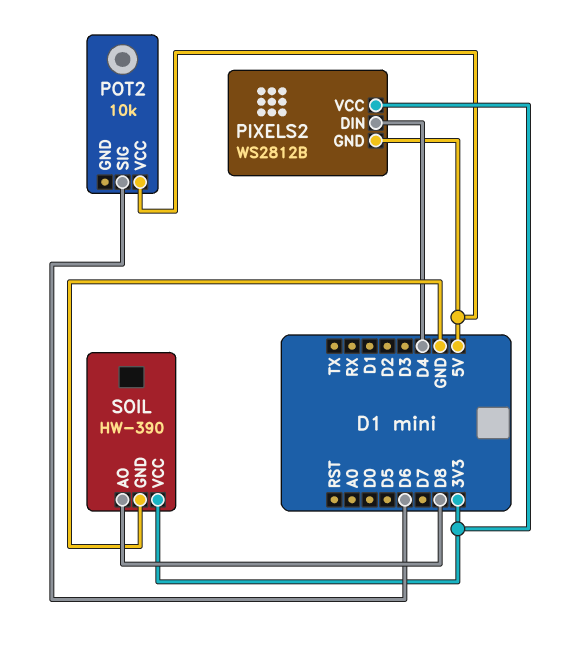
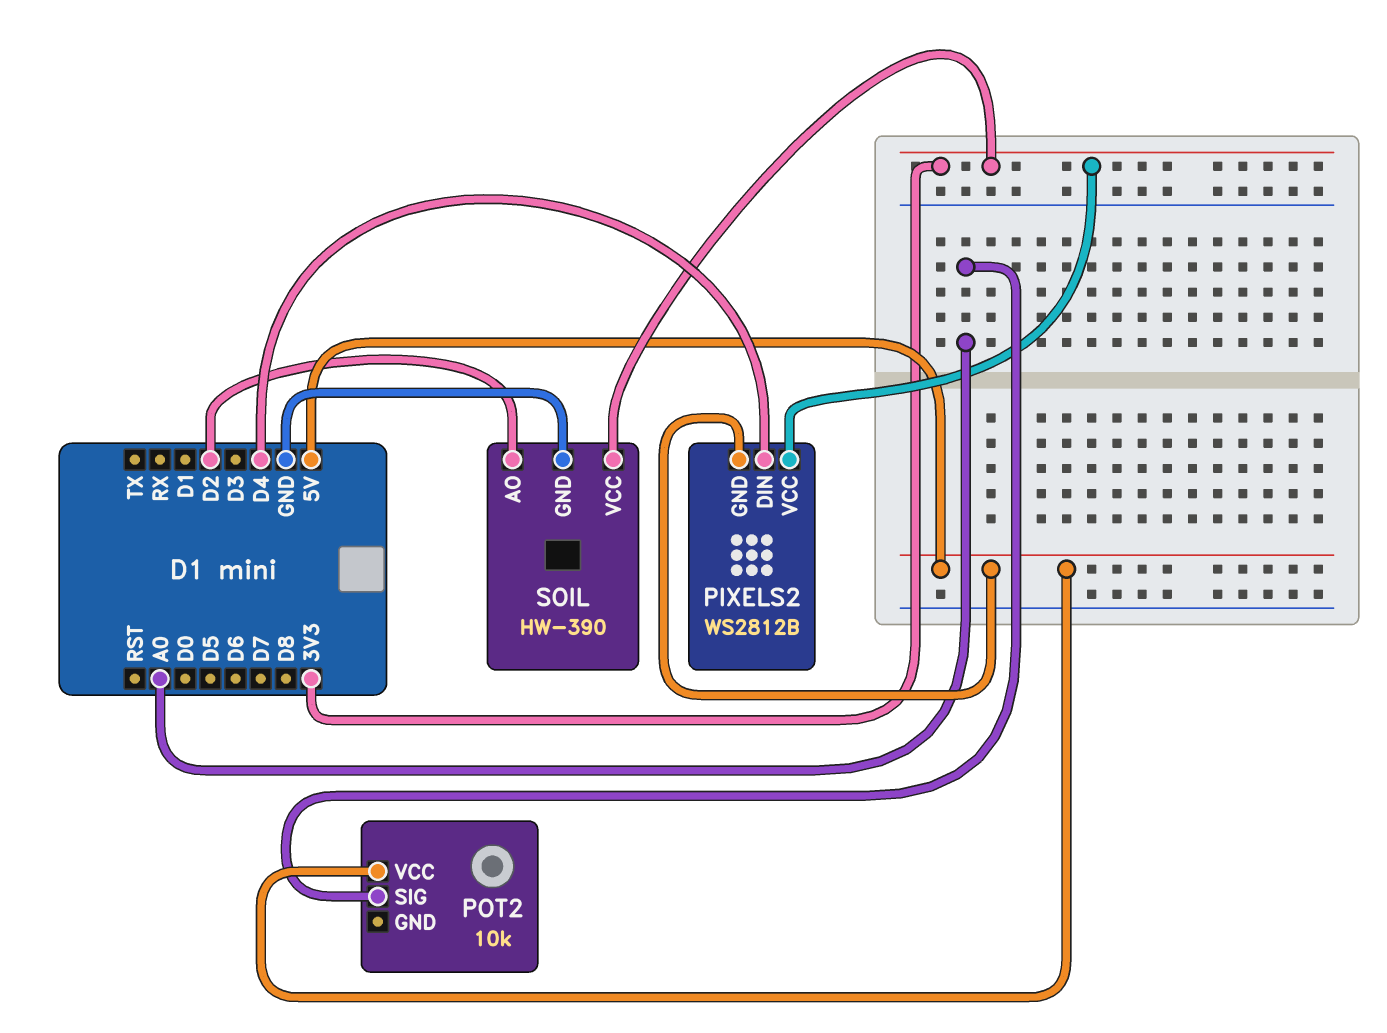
POT2 pin SIG: D6 -> A0
SOIL pin AO: D8 -> D2

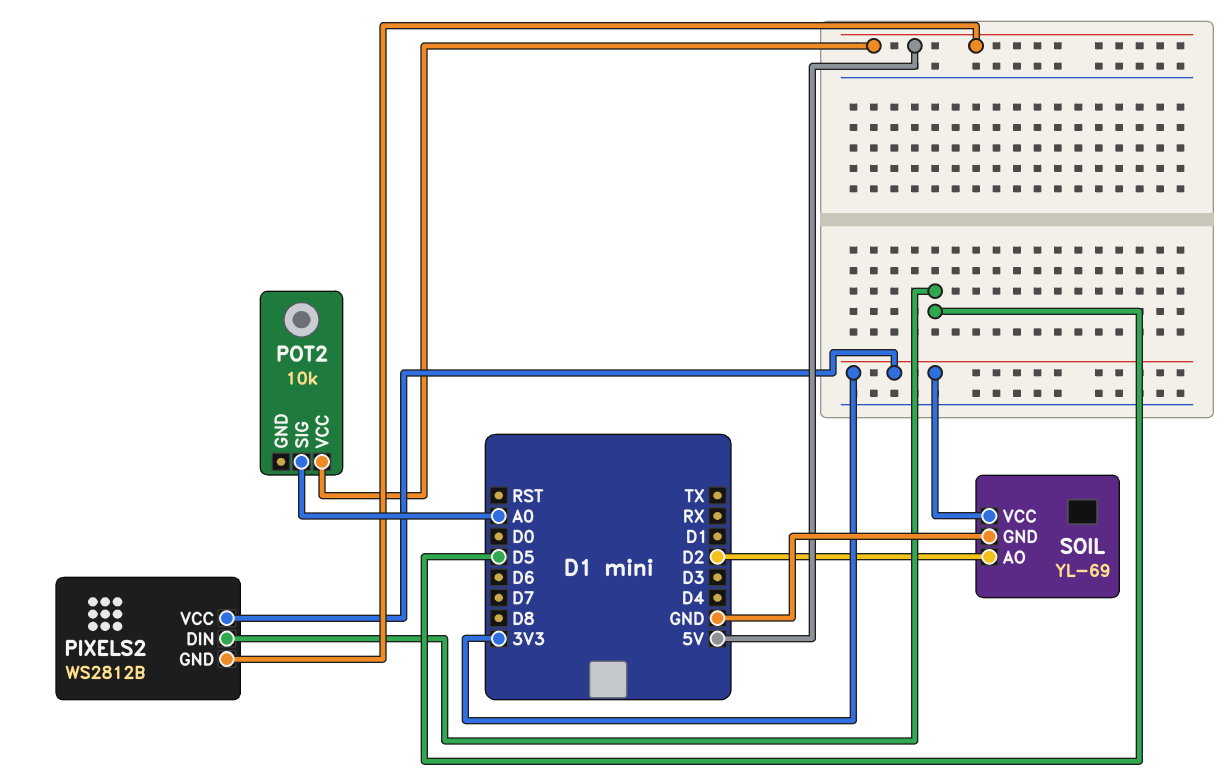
PIXELS2 pin DIN: D4 -> D5
SOIL: HW-390 -> YL-69

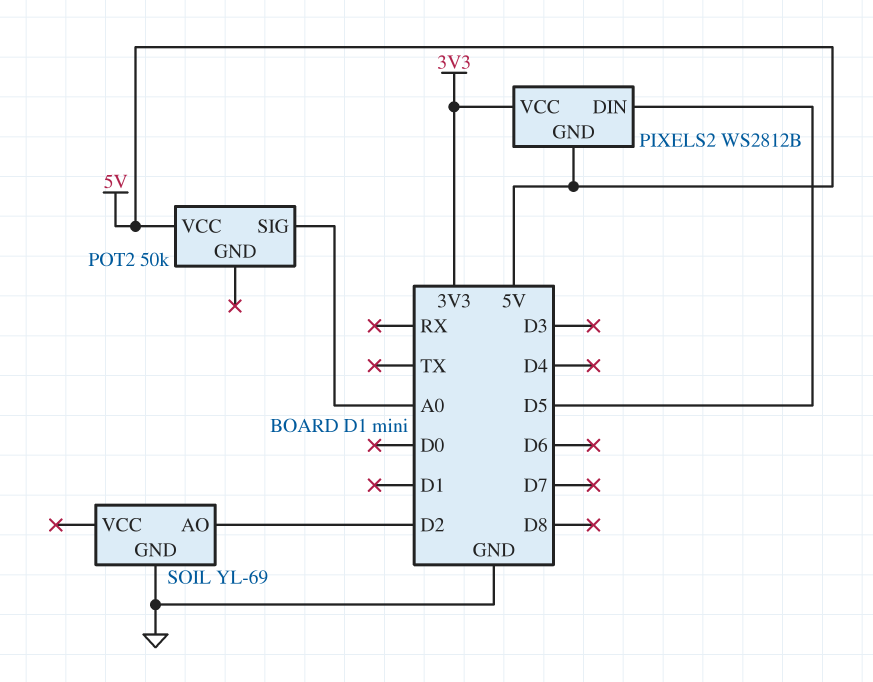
POT2: 10k -> 50k
SOIL pin VCC: 3V3 -> none

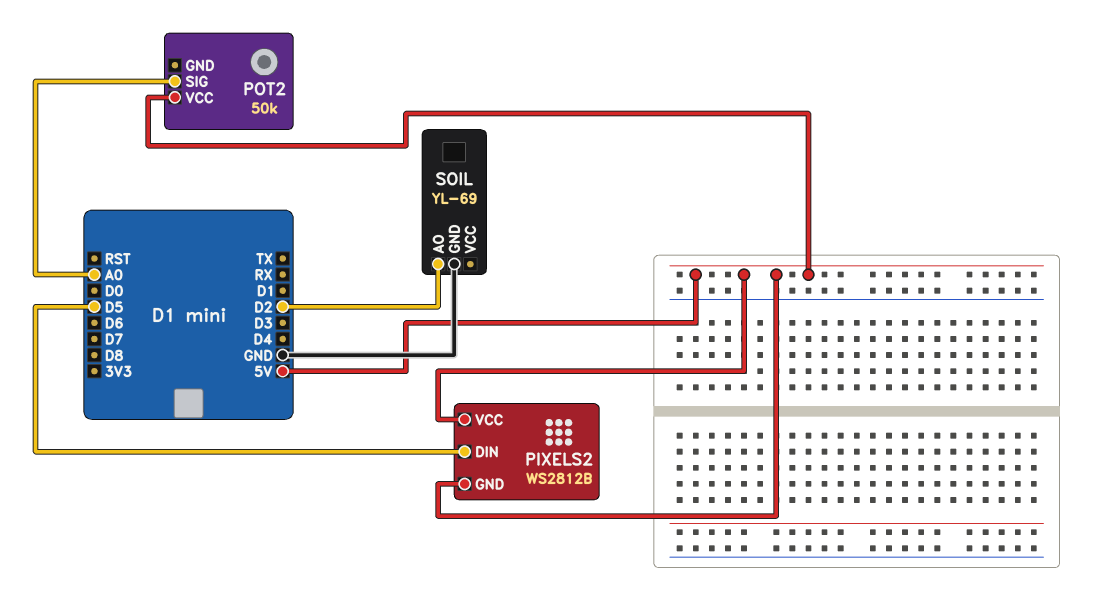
PIXELS2 pin VCC: 3V3 -> 5V

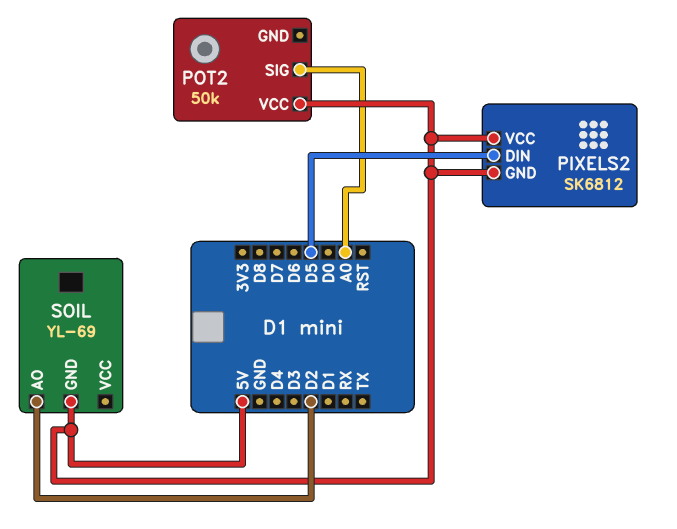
PIXELS2: WS2812B -> SK6812
SOIL pin GND: GND -> 5V

